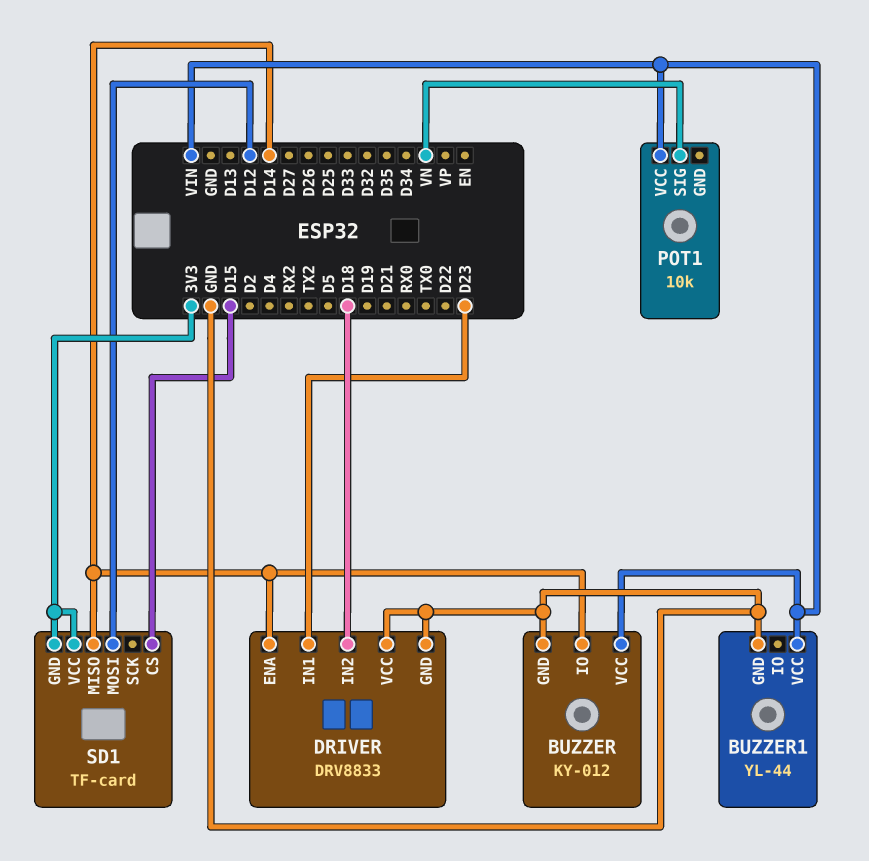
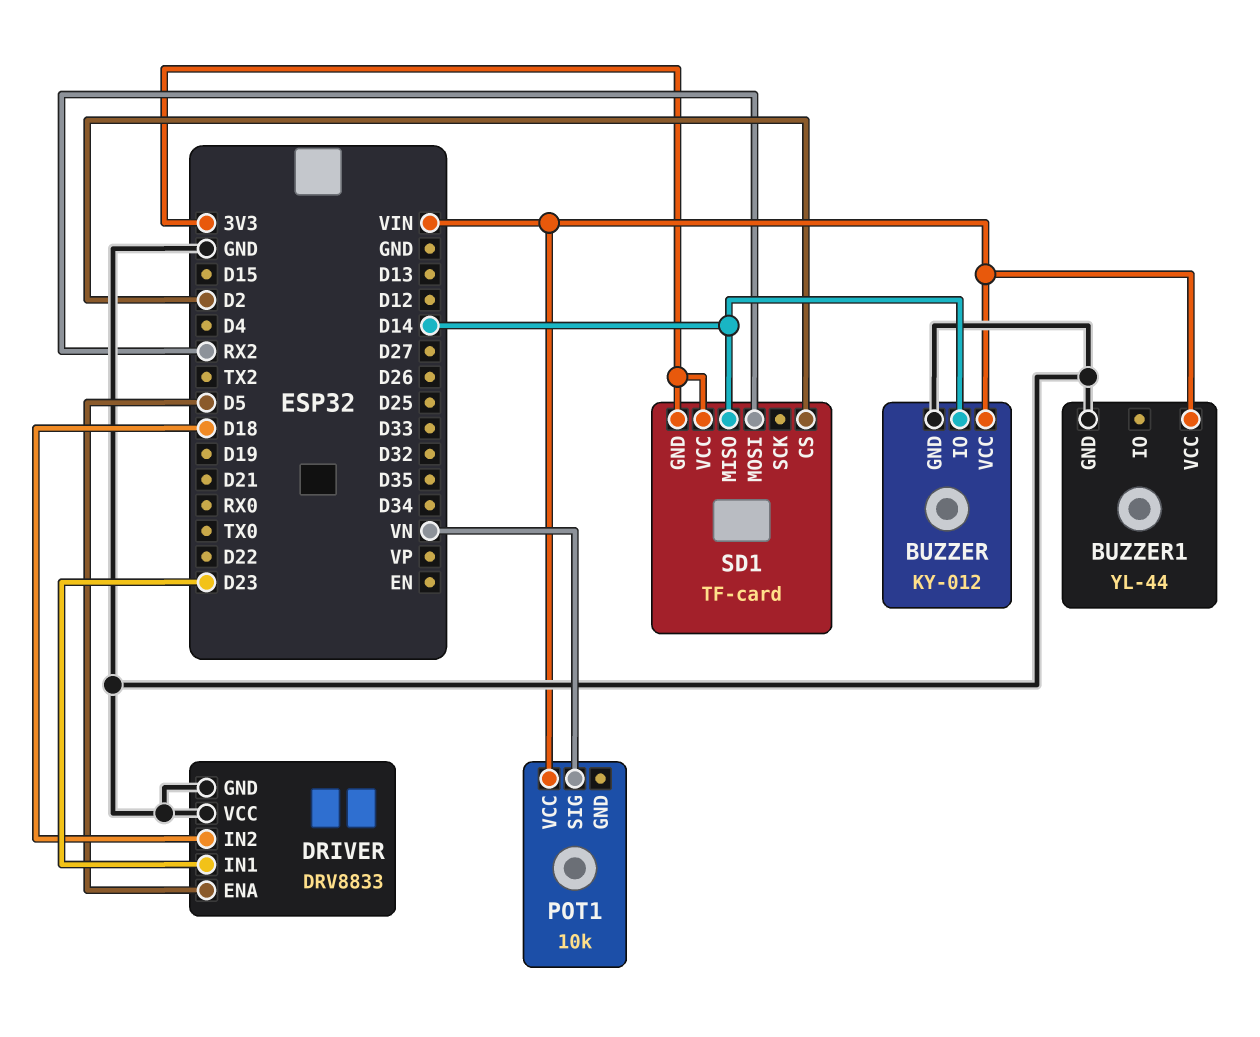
DRIVER pin ENA: D14 -> D5
SD1 pin CS: D15 -> D2
SD1 pin MOSI: D12 -> RX2

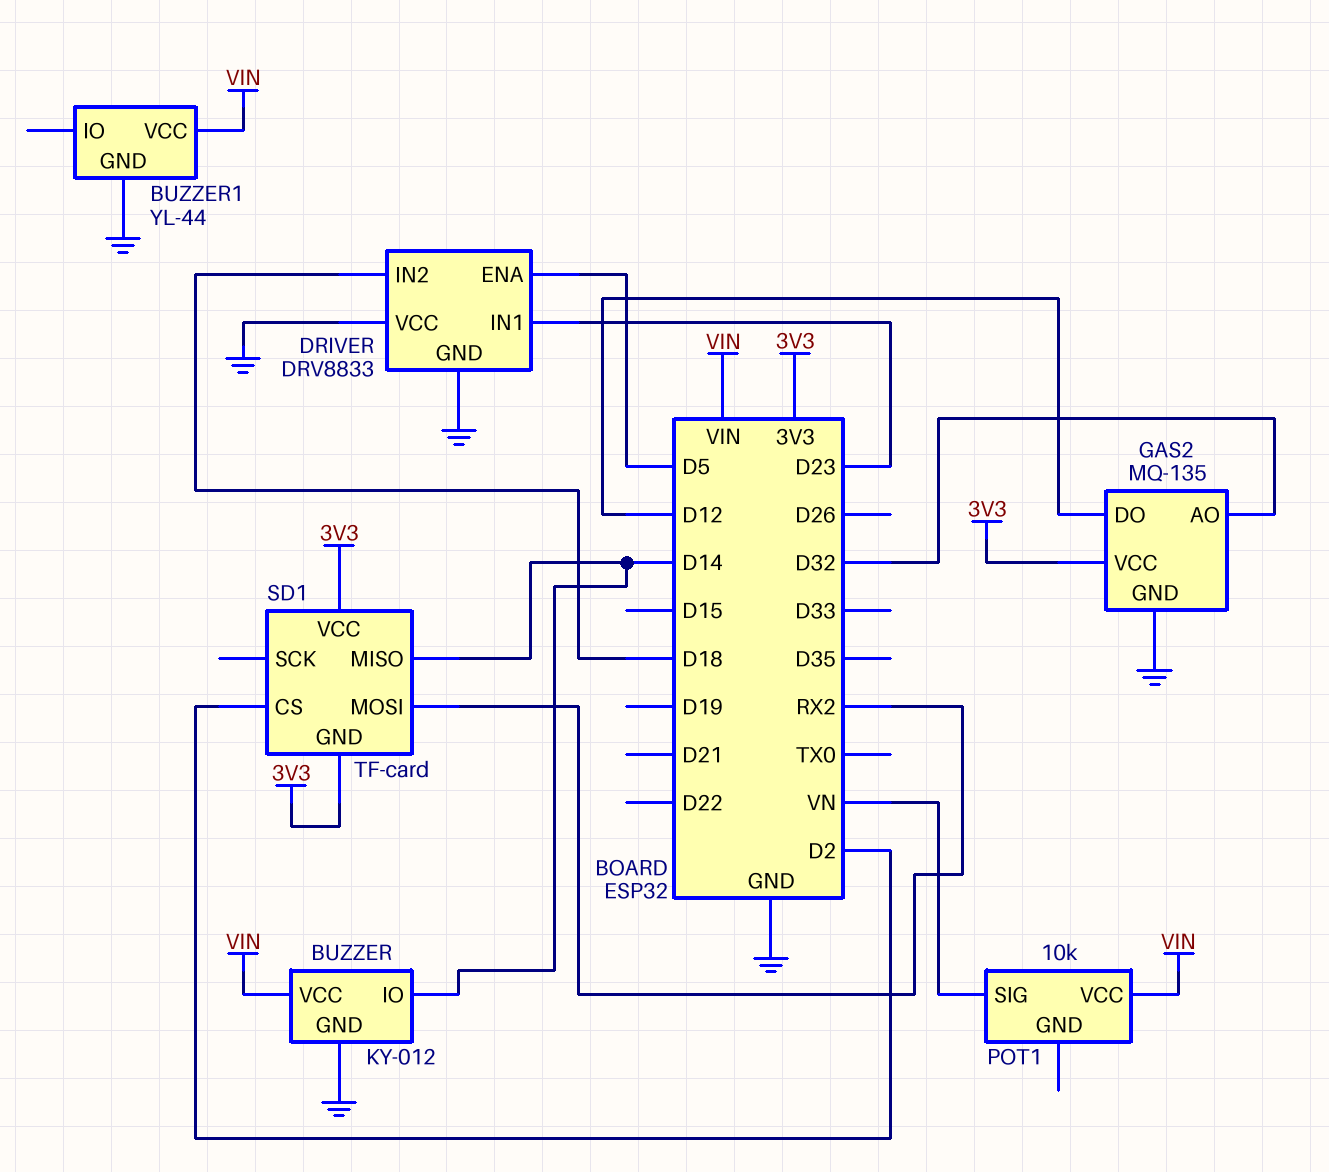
GAS2: none -> MQ-135
GAS2 pin AO: none -> D32
GAS2 pin DO: none -> D12
GAS2 pin GND: none -> GND
GAS2 pin VCC: none -> 3V3

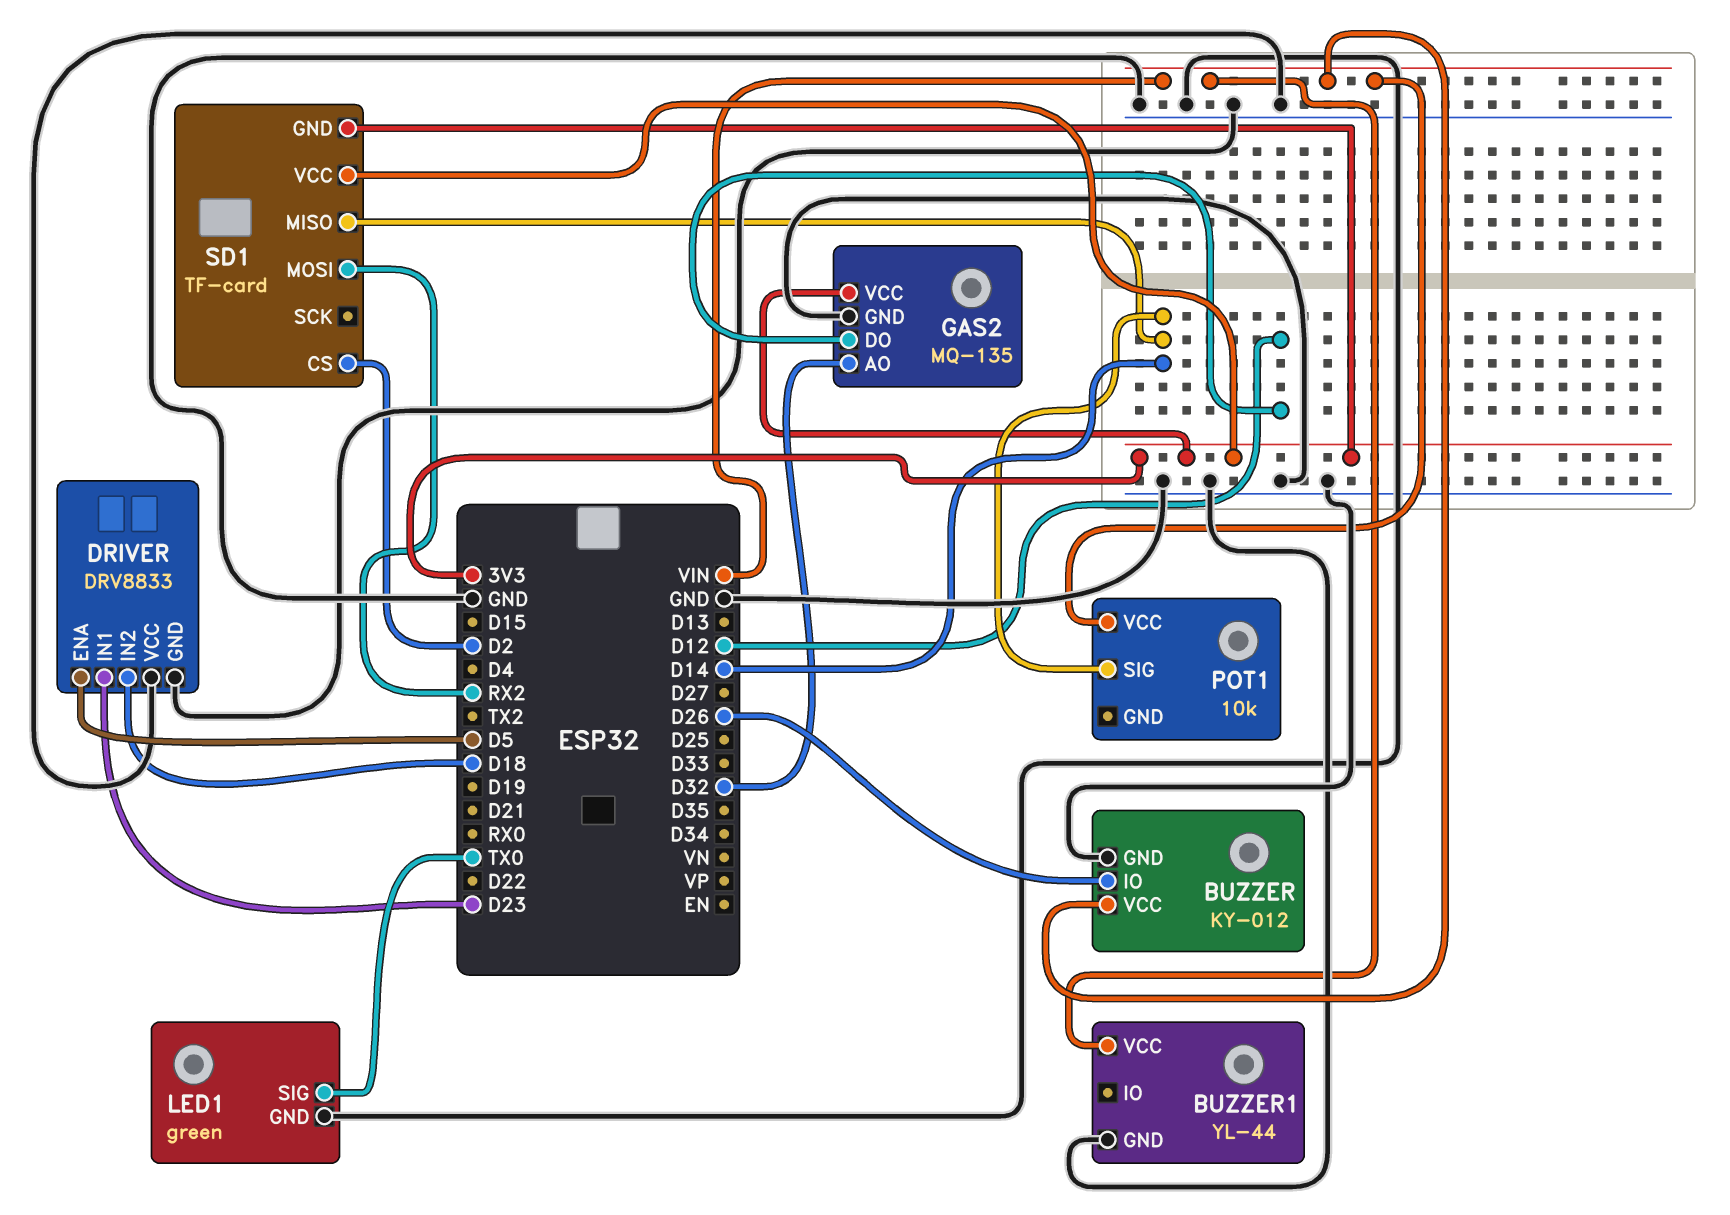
BUZZER pin IO: D14 -> D26
LED1: none -> green
LED1 pin GND: none -> GND
LED1 pin SIG: none -> TX0
POT1 pin SIG: VN -> D14

